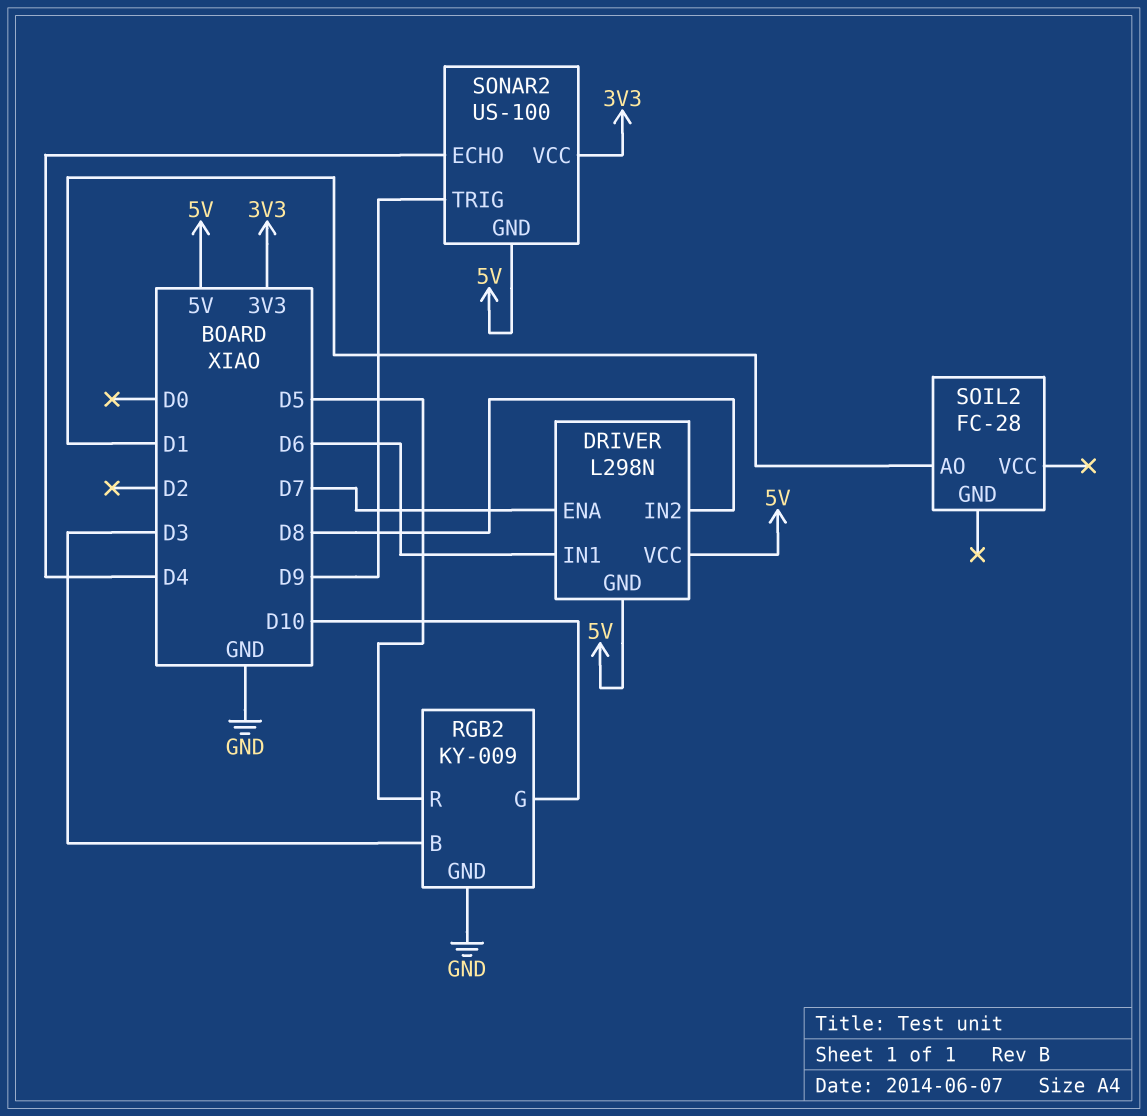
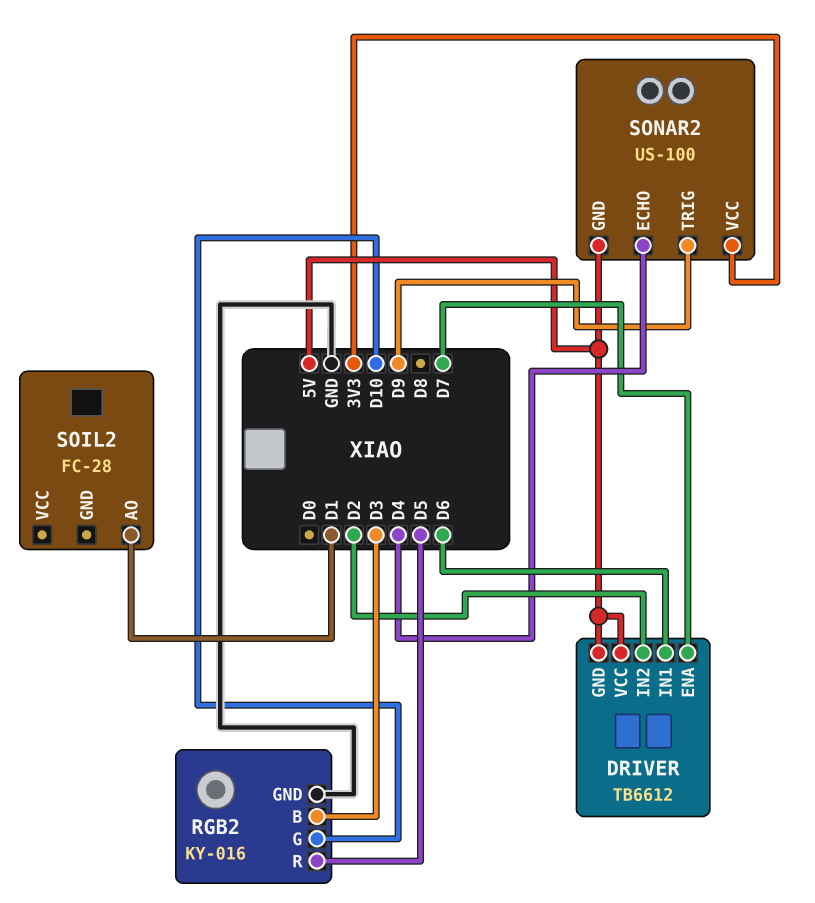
DRIVER: L298N -> TB6612
DRIVER pin IN2: D8 -> D2
RGB2: KY-009 -> KY-016

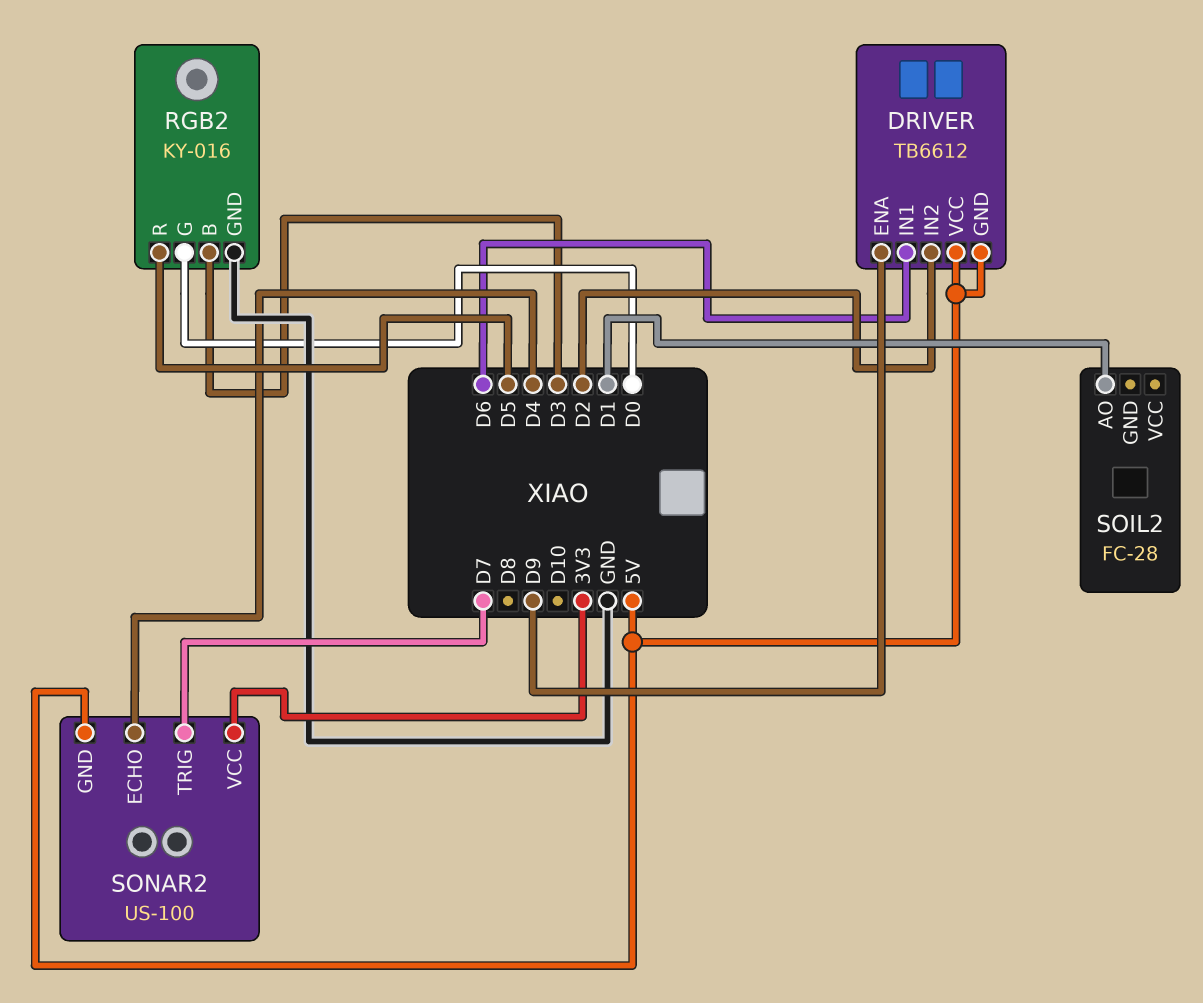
DRIVER pin ENA: D7 -> D9
RGB2 pin G: D10 -> D0
SONAR2 pin TRIG: D9 -> D7

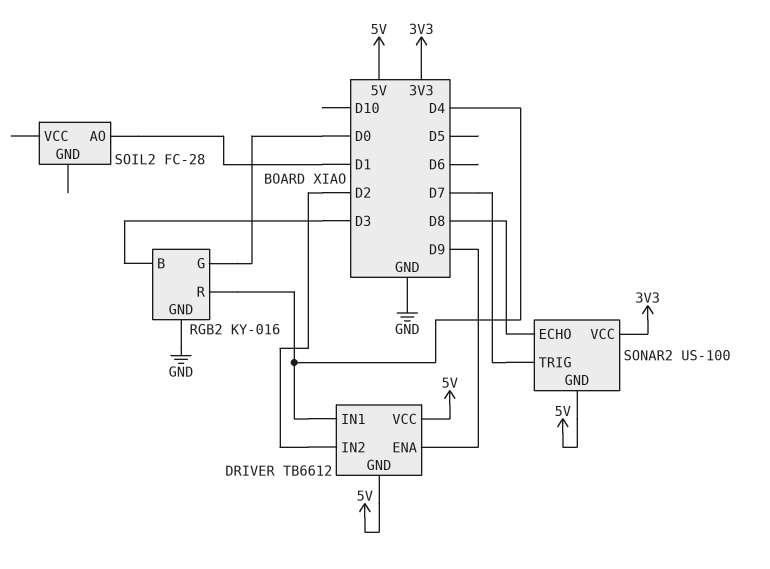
DRIVER pin IN1: D6 -> D4
RGB2 pin R: D5 -> D4
SONAR2 pin ECHO: D4 -> D8

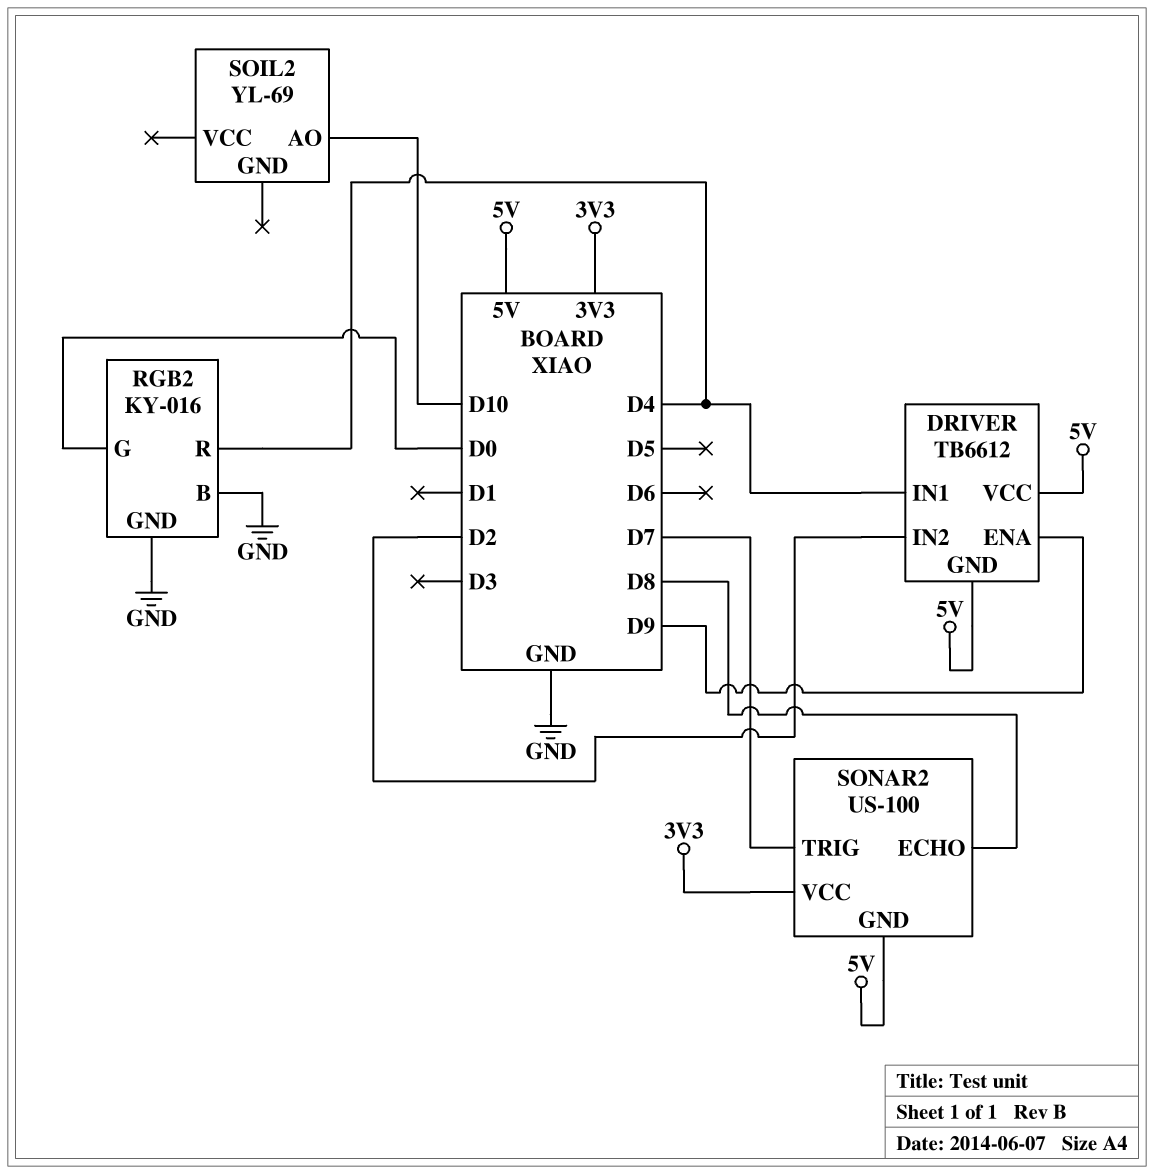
RGB2 pin B: D3 -> GND
SOIL2: FC-28 -> YL-69
SOIL2 pin AO: D1 -> D10

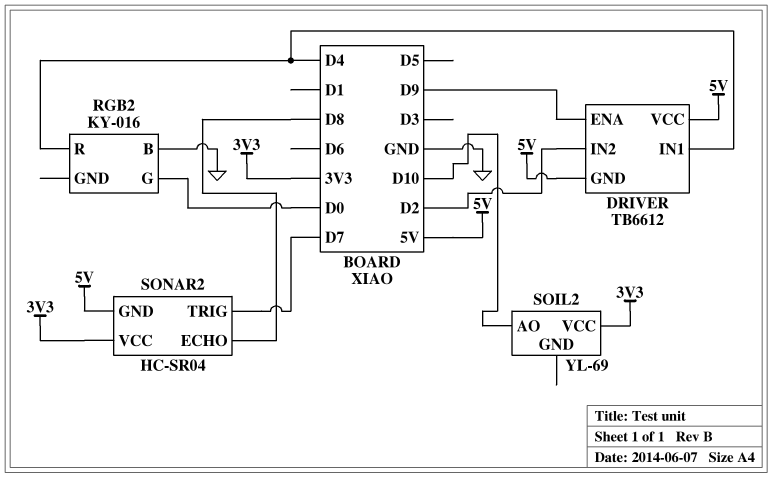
RGB2 pin GND: GND -> none
SOIL2 pin VCC: none -> 3V3
SONAR2: US-100 -> HC-SR04

